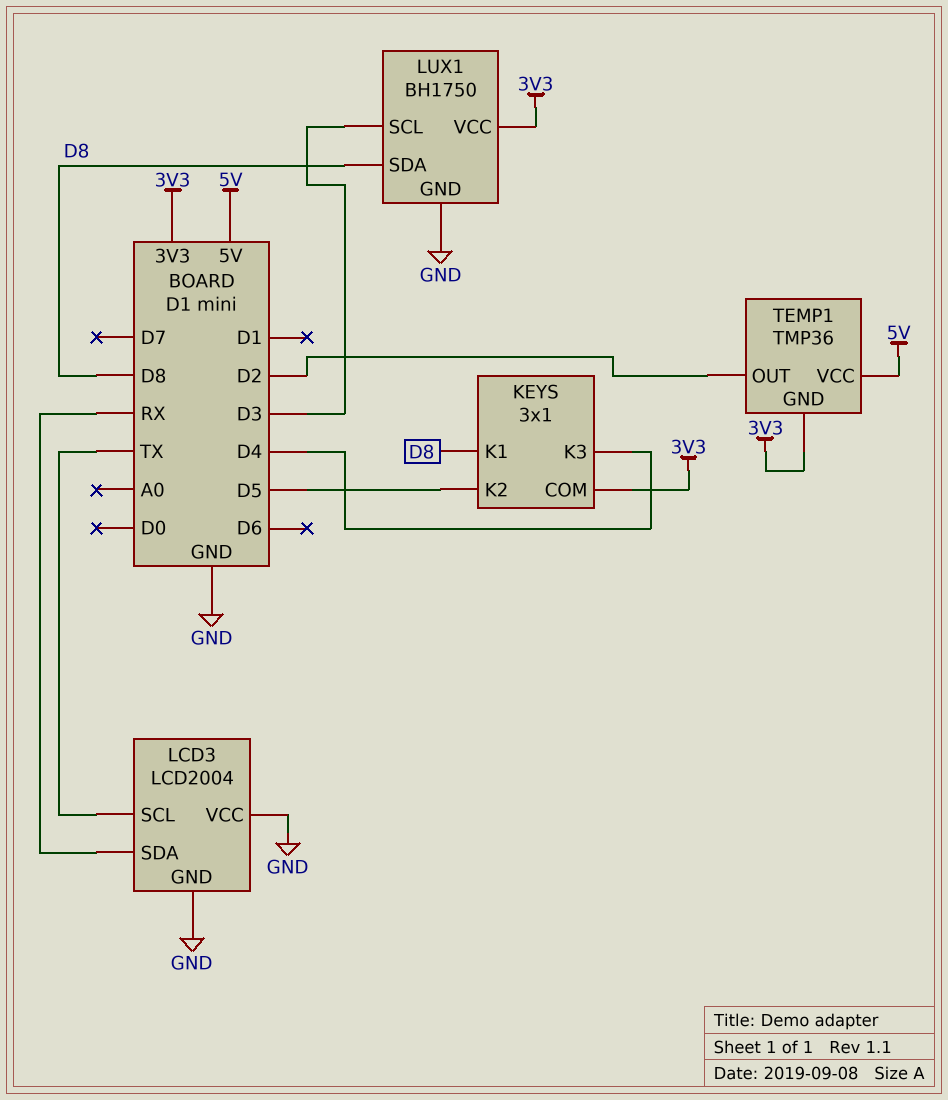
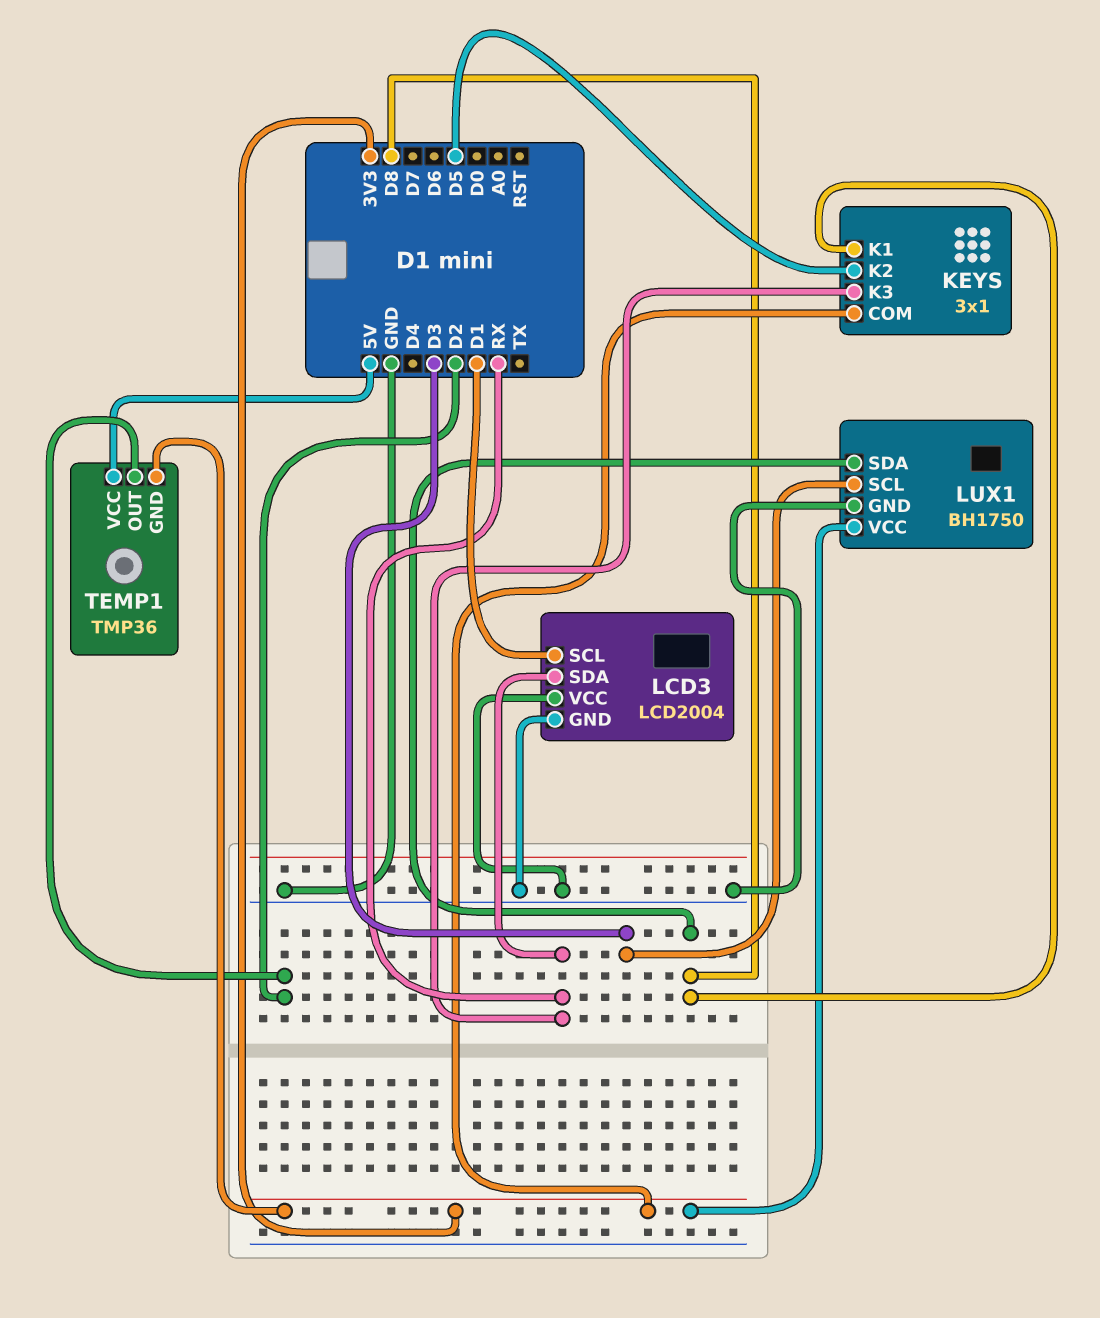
KEYS pin K3: D4 -> RX
LCD3 pin SCL: TX -> D1

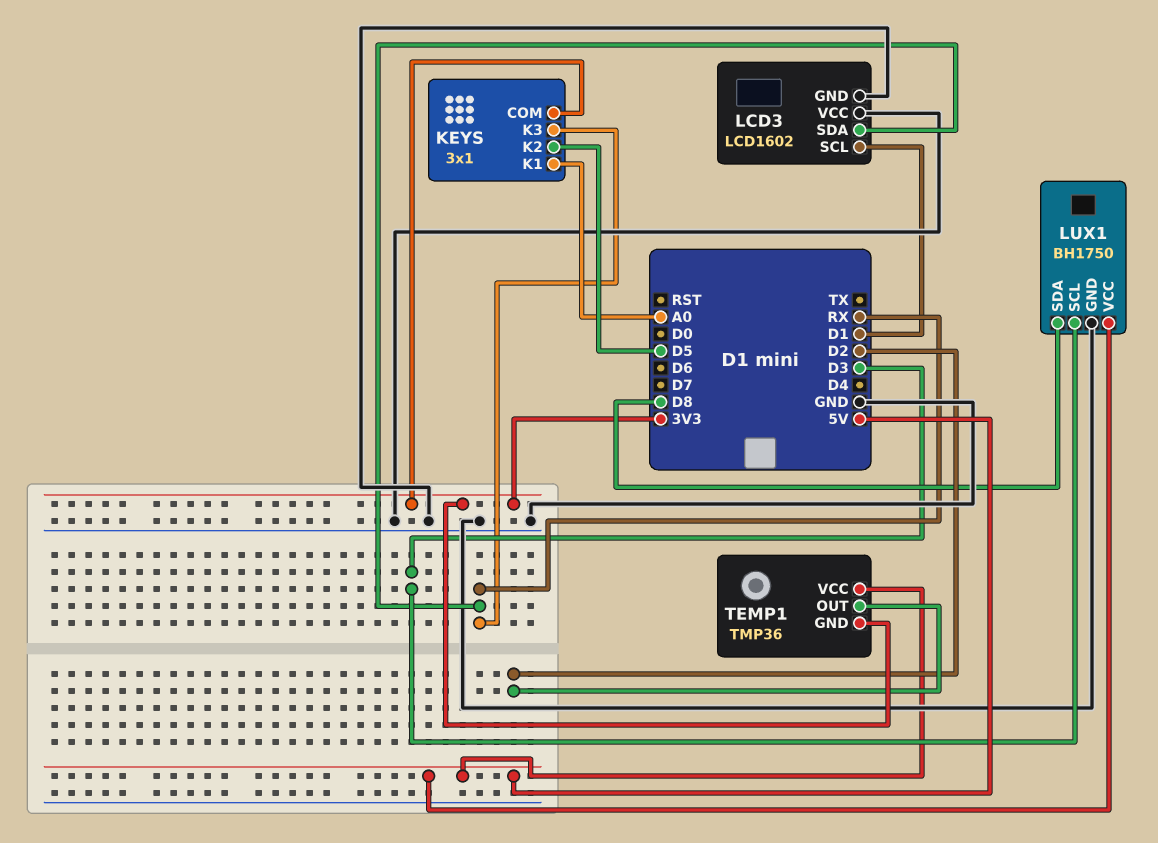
KEYS pin K1: D8 -> A0
LCD3: LCD2004 -> LCD1602
LUX1 pin VCC: 3V3 -> 5V

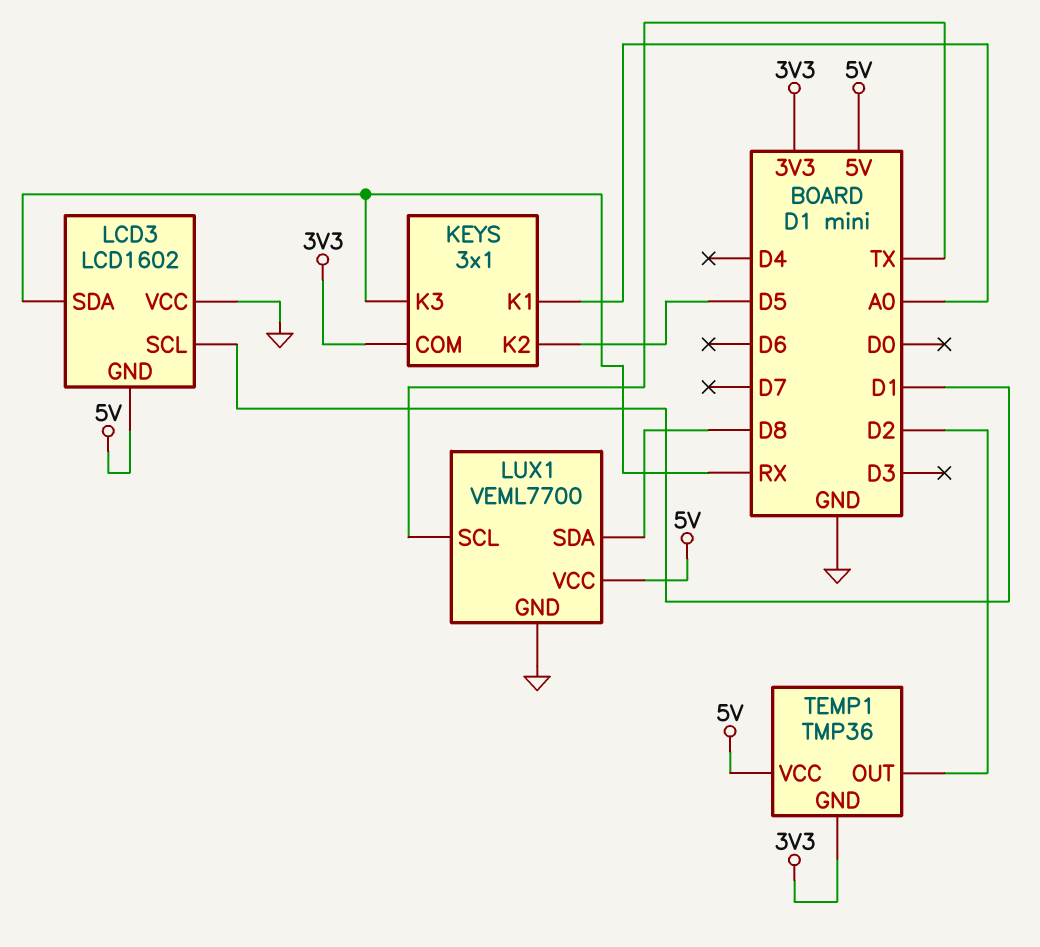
LCD3 pin GND: GND -> 5V
LUX1: BH1750 -> VEML7700
LUX1 pin SCL: D3 -> TX

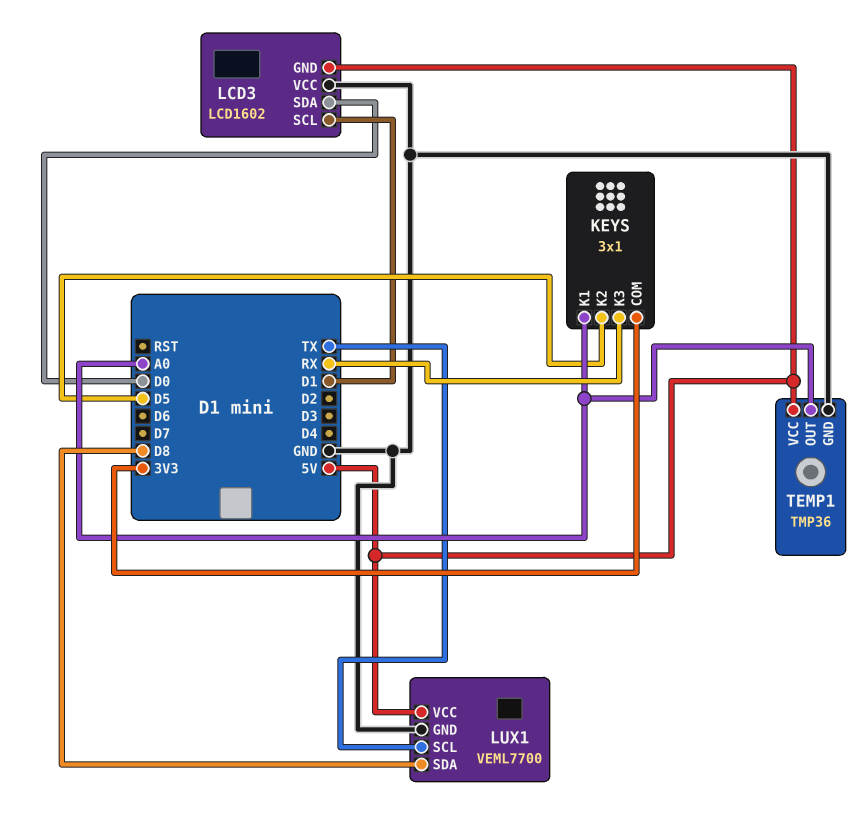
LCD3 pin SDA: RX -> D0
TEMP1 pin GND: 3V3 -> GND
TEMP1 pin OUT: D2 -> A0

